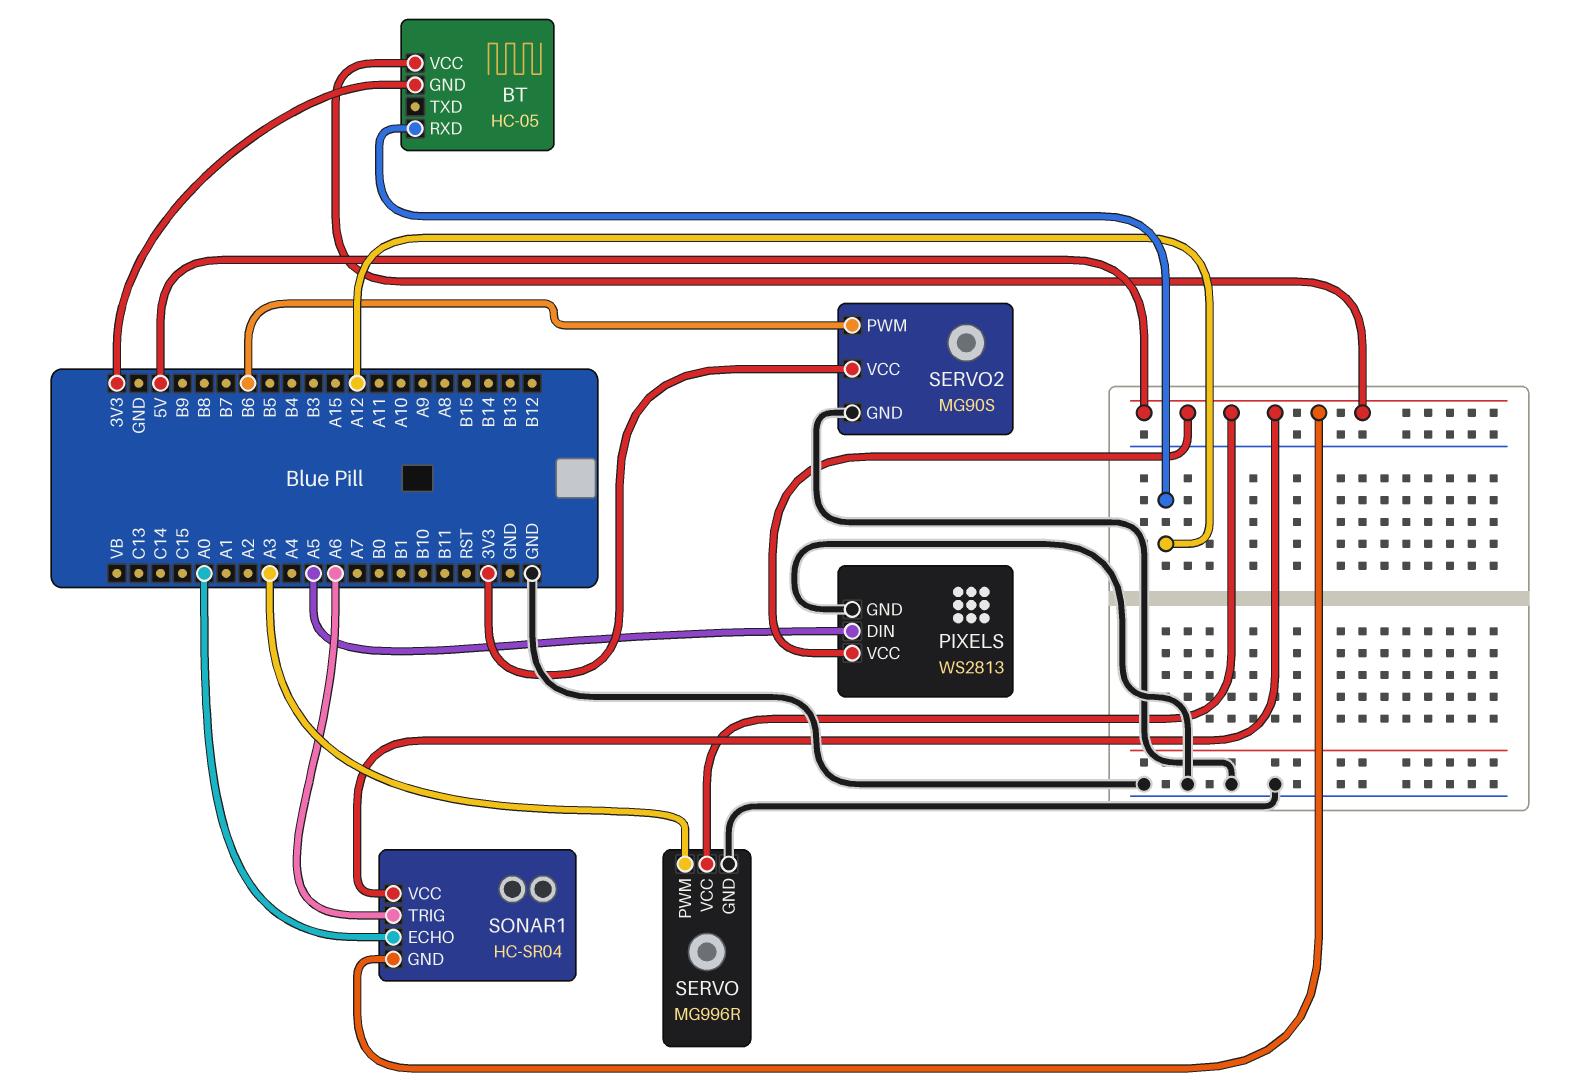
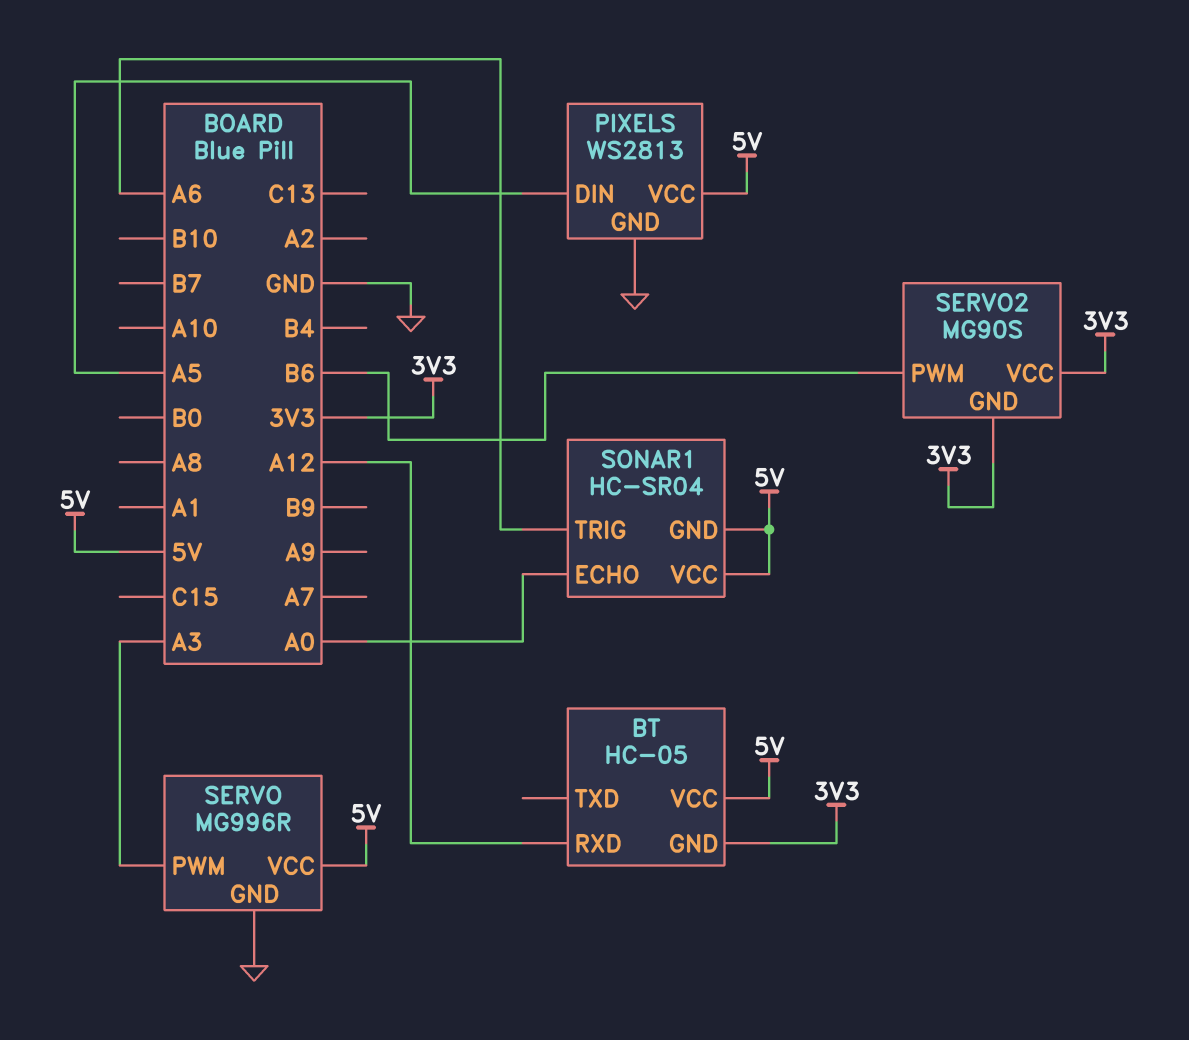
SERVO2 pin GND: GND -> 3V3

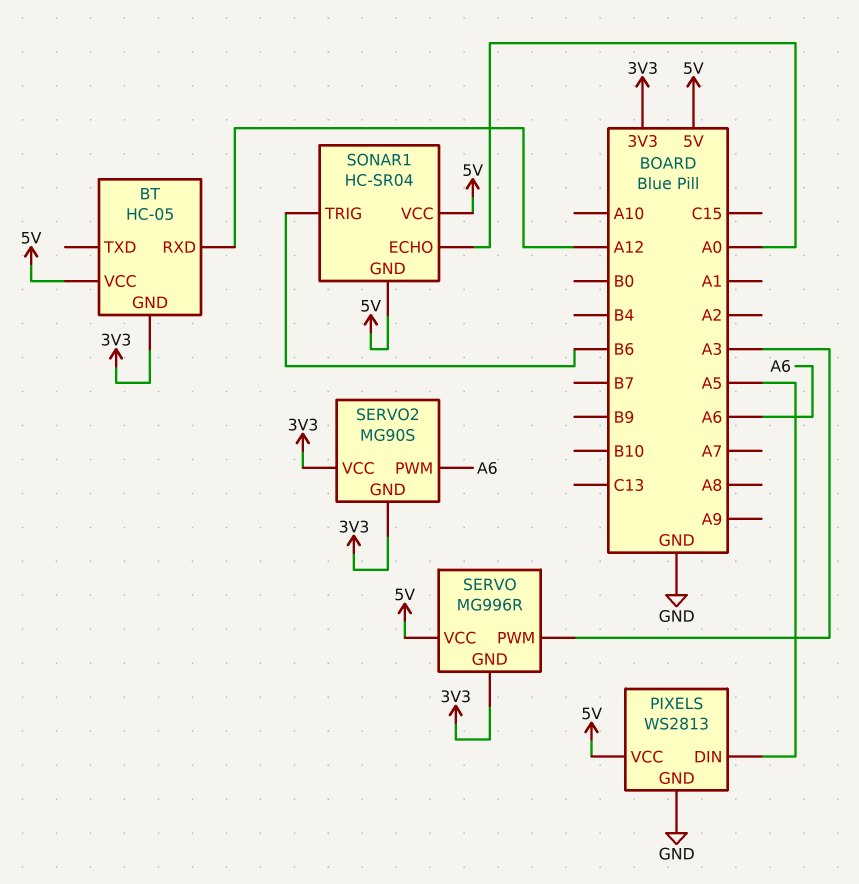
SERVO pin GND: GND -> 3V3
SERVO2 pin PWM: B6 -> A6
SONAR1 pin TRIG: A6 -> B6

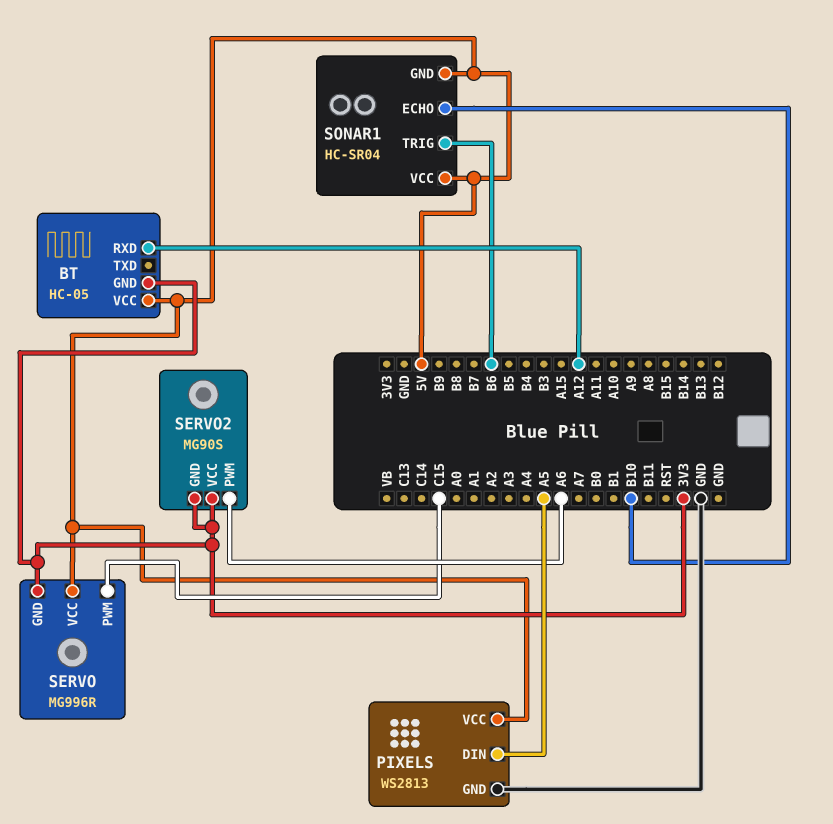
SERVO pin PWM: A3 -> C15
SONAR1 pin ECHO: A0 -> B10

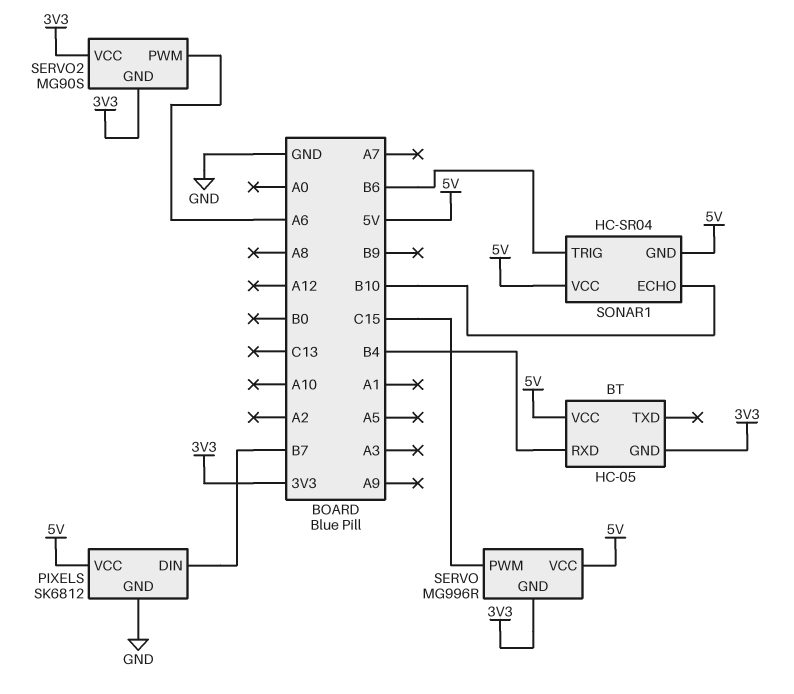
BT pin RXD: A12 -> B4
PIXELS: WS2813 -> SK6812
PIXELS pin DIN: A5 -> B7

